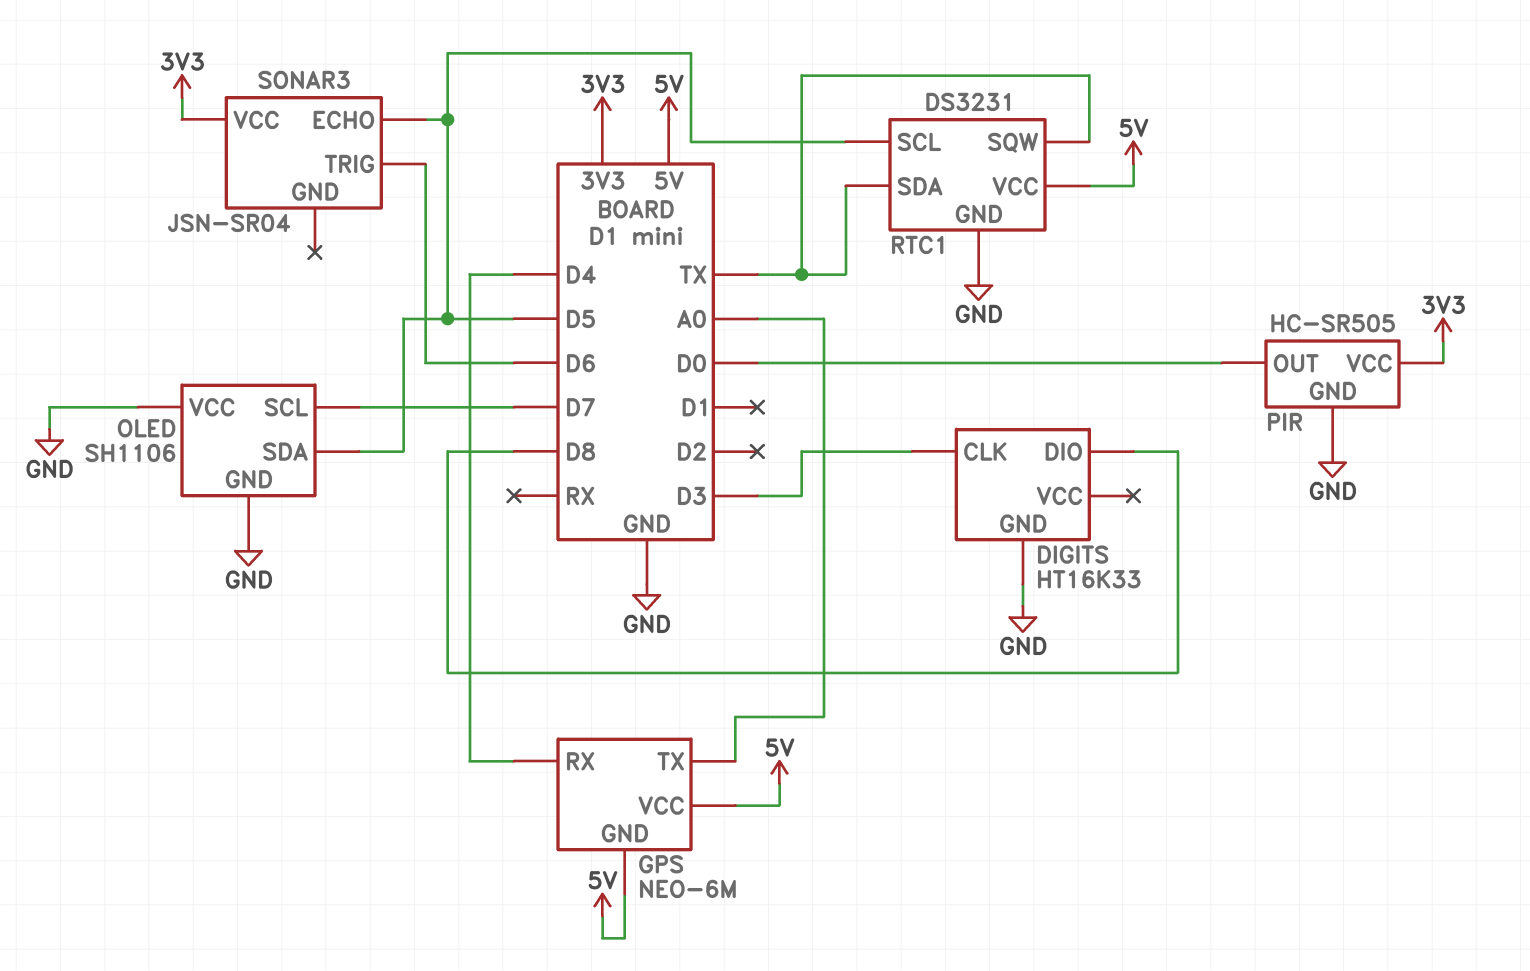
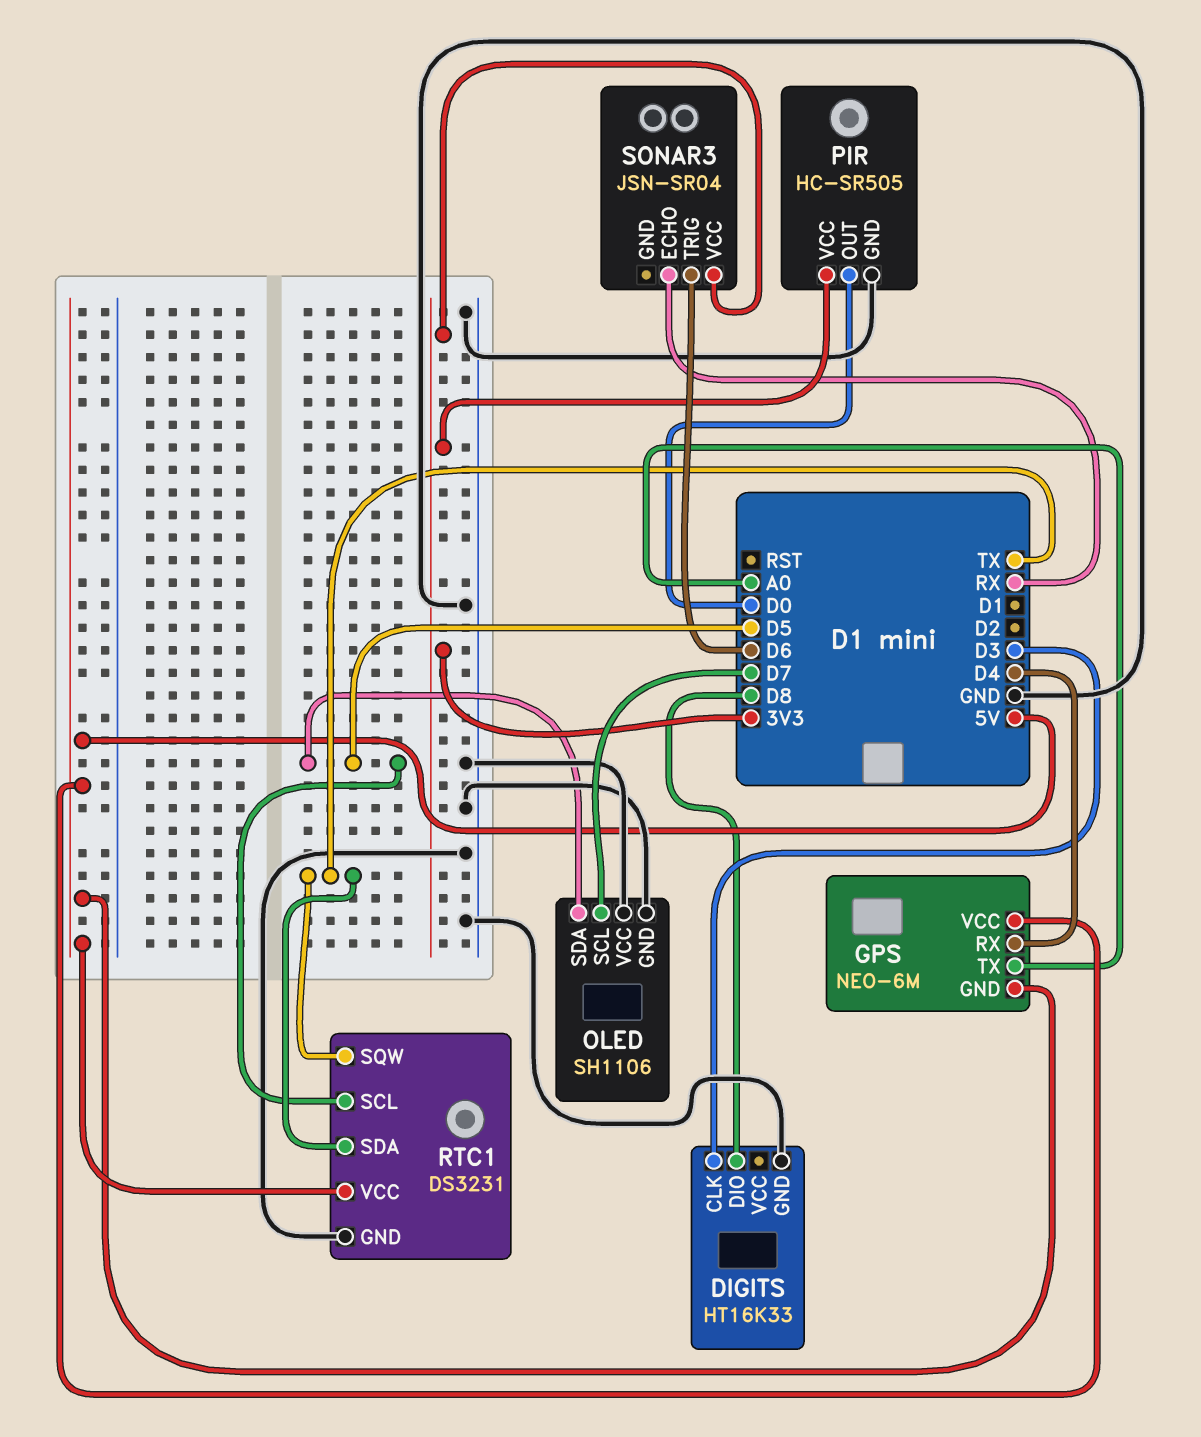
SONAR3 pin ECHO: D5 -> RX

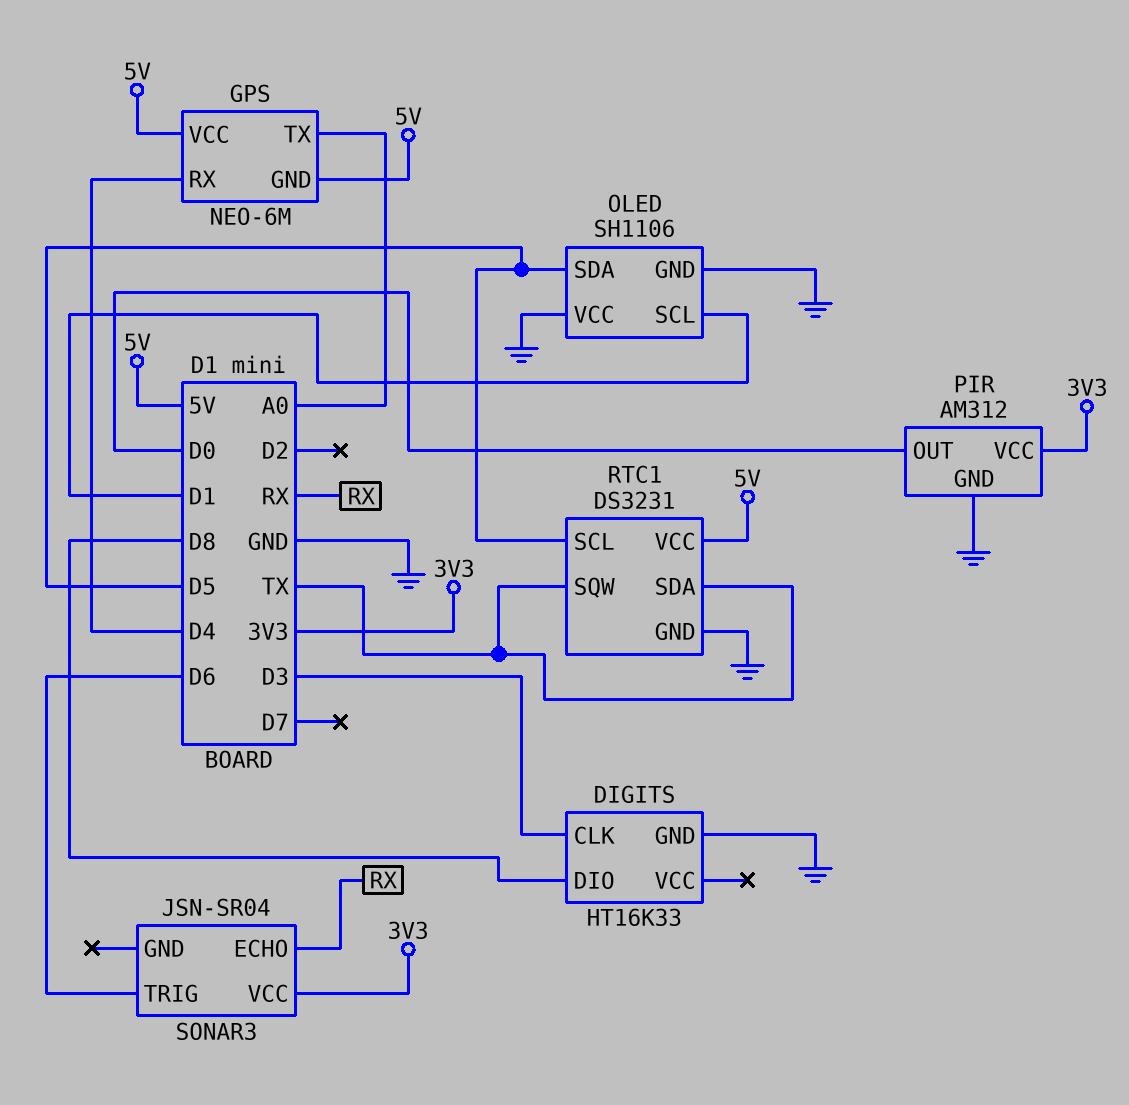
OLED pin SCL: D7 -> D1
PIR: HC-SR505 -> AM312

